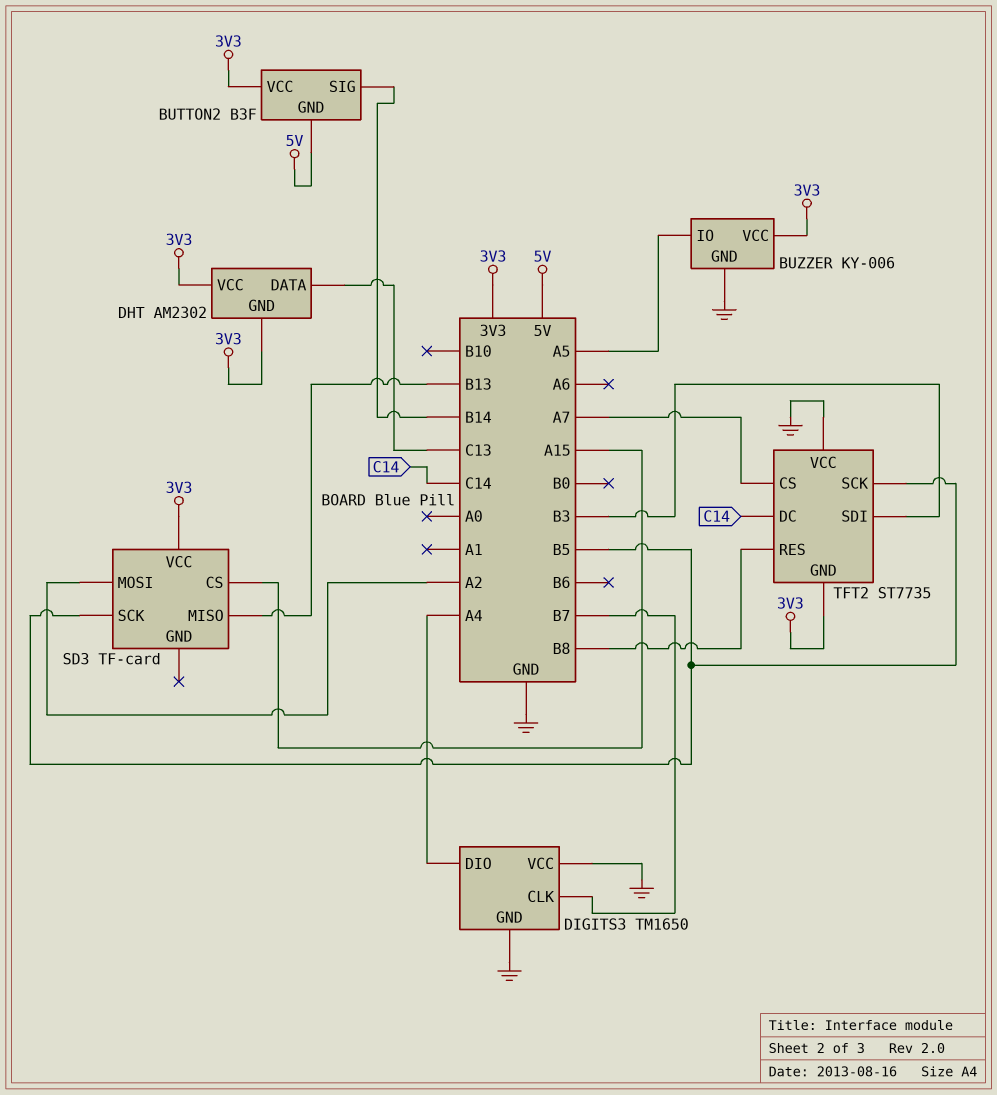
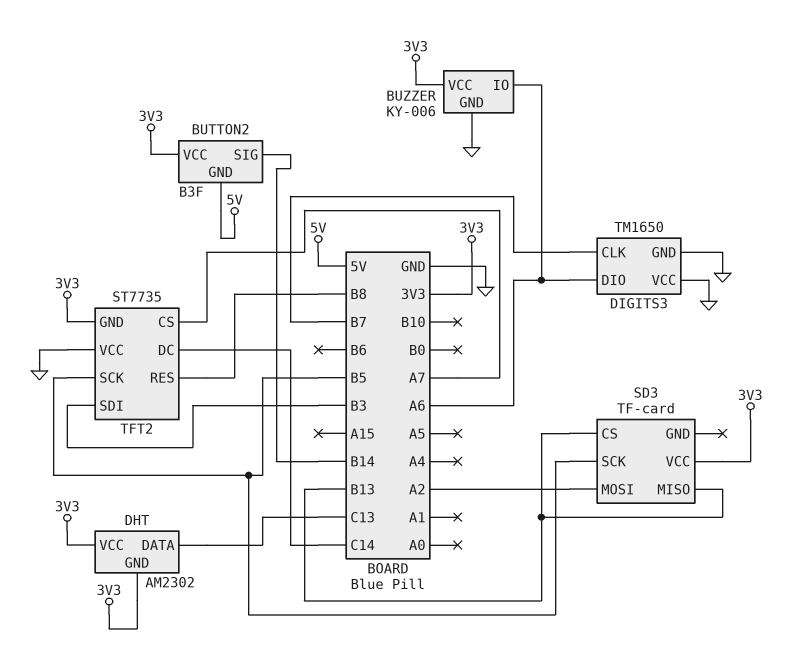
BUZZER pin IO: A5 -> A6
DIGITS3 pin DIO: A4 -> A6
SD3 pin CS: A15 -> B13

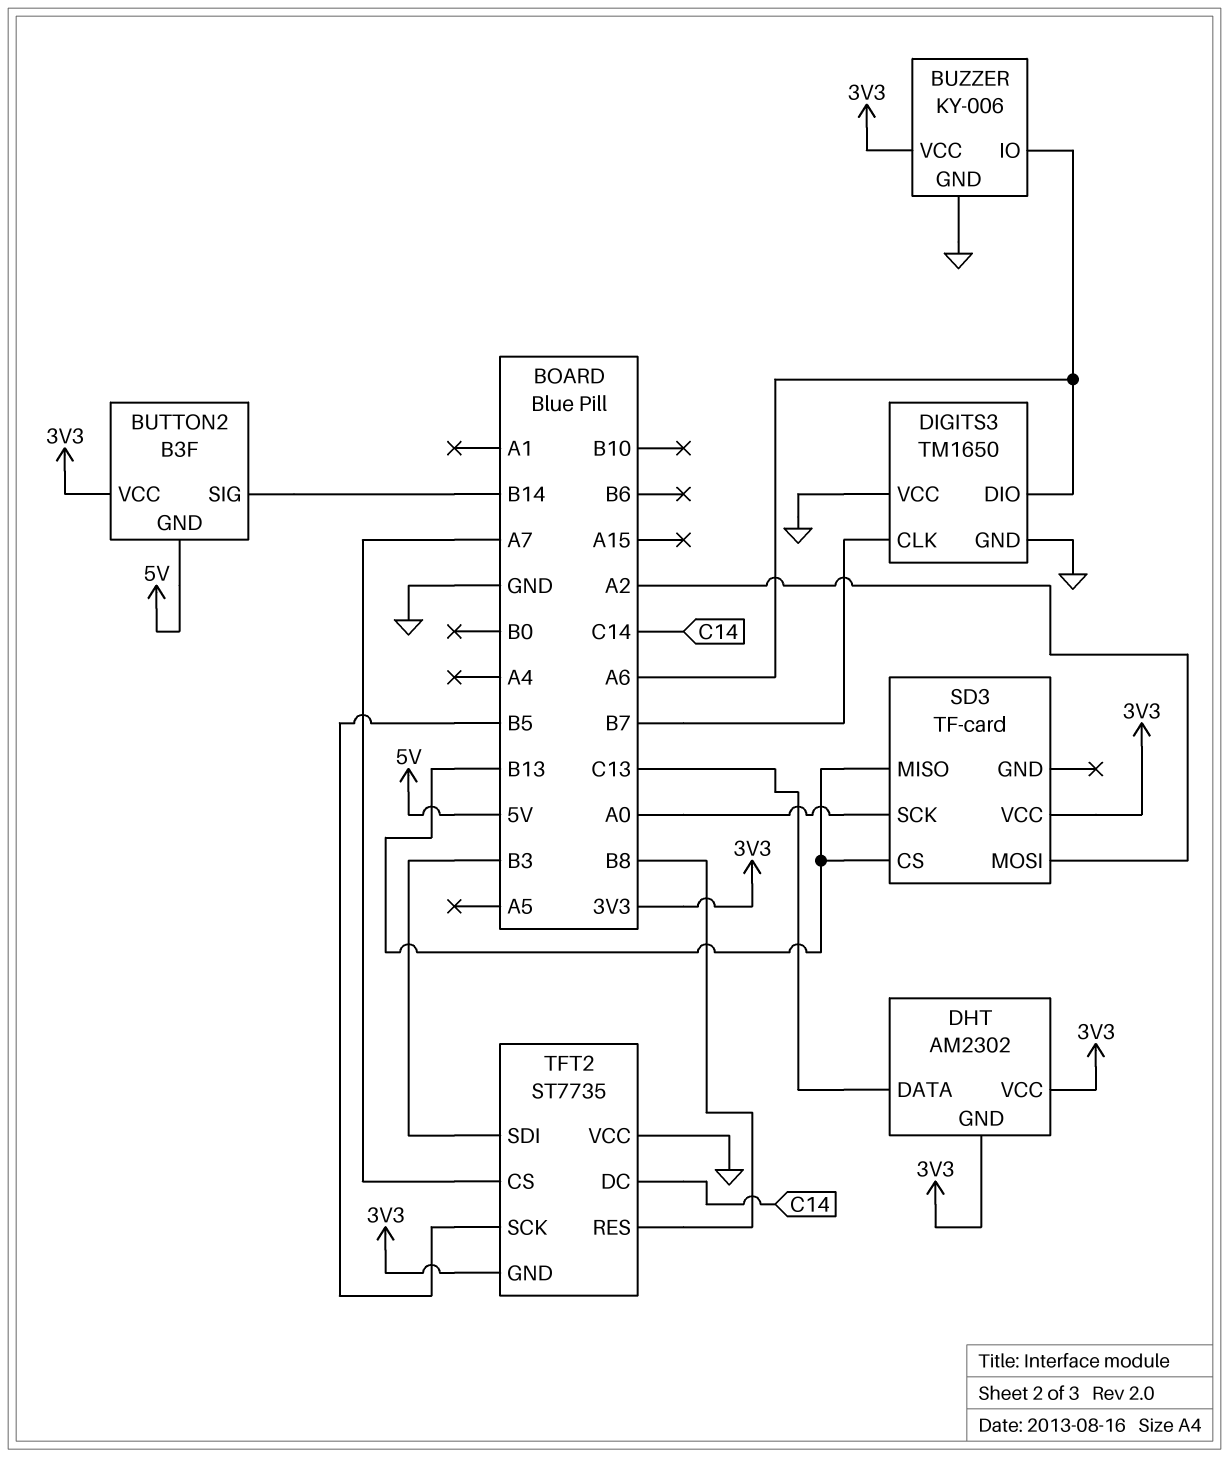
SD3 pin SCK: B5 -> A0

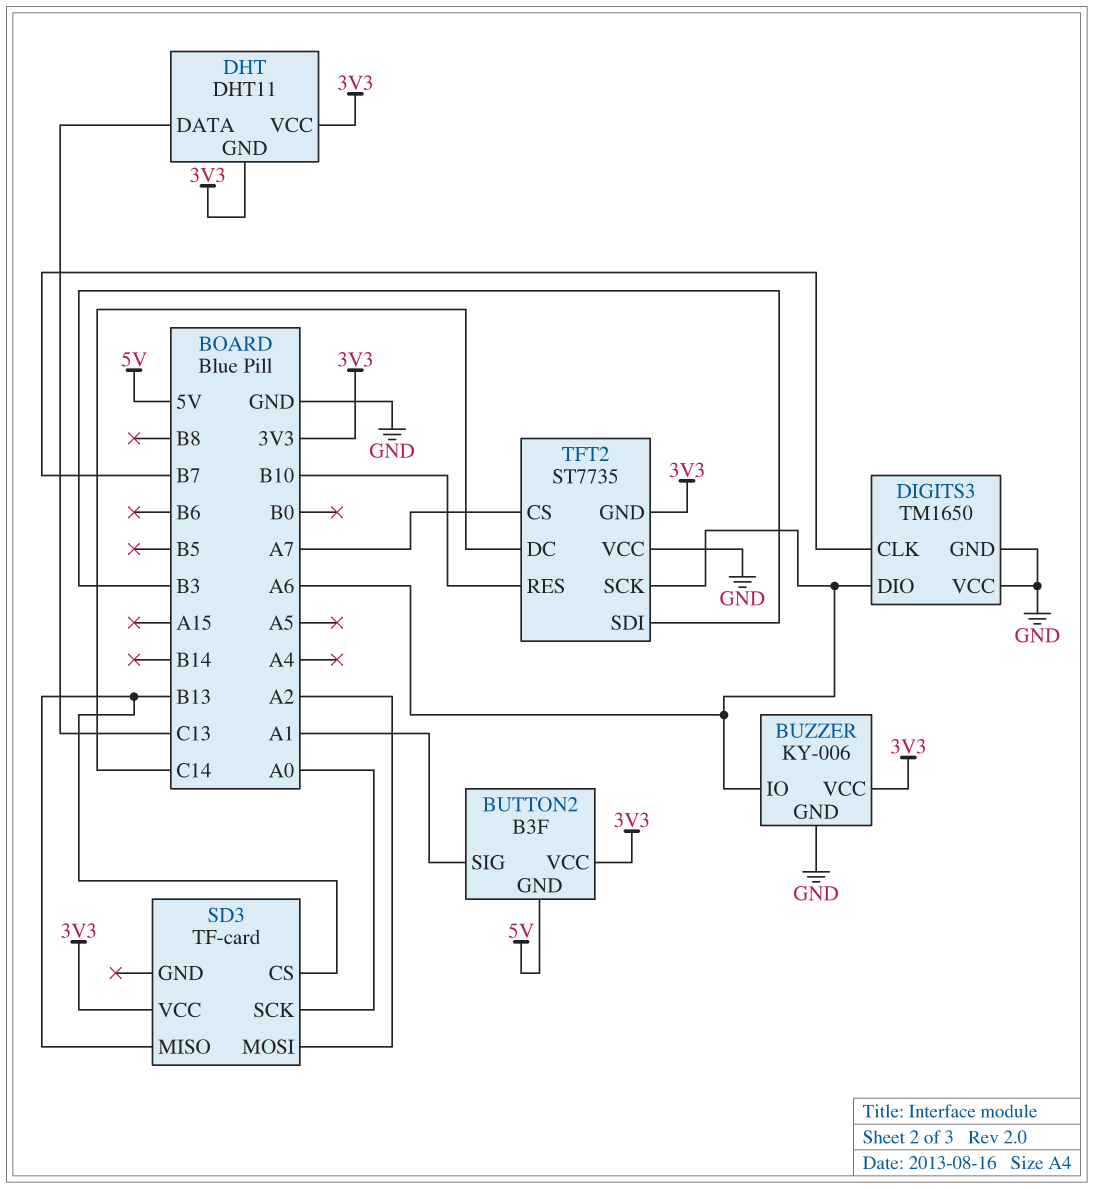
BUTTON2 pin SIG: B14 -> A1
DHT: AM2302 -> DHT11
TFT2 pin RES: B8 -> B10
TFT2 pin SCK: B5 -> A6

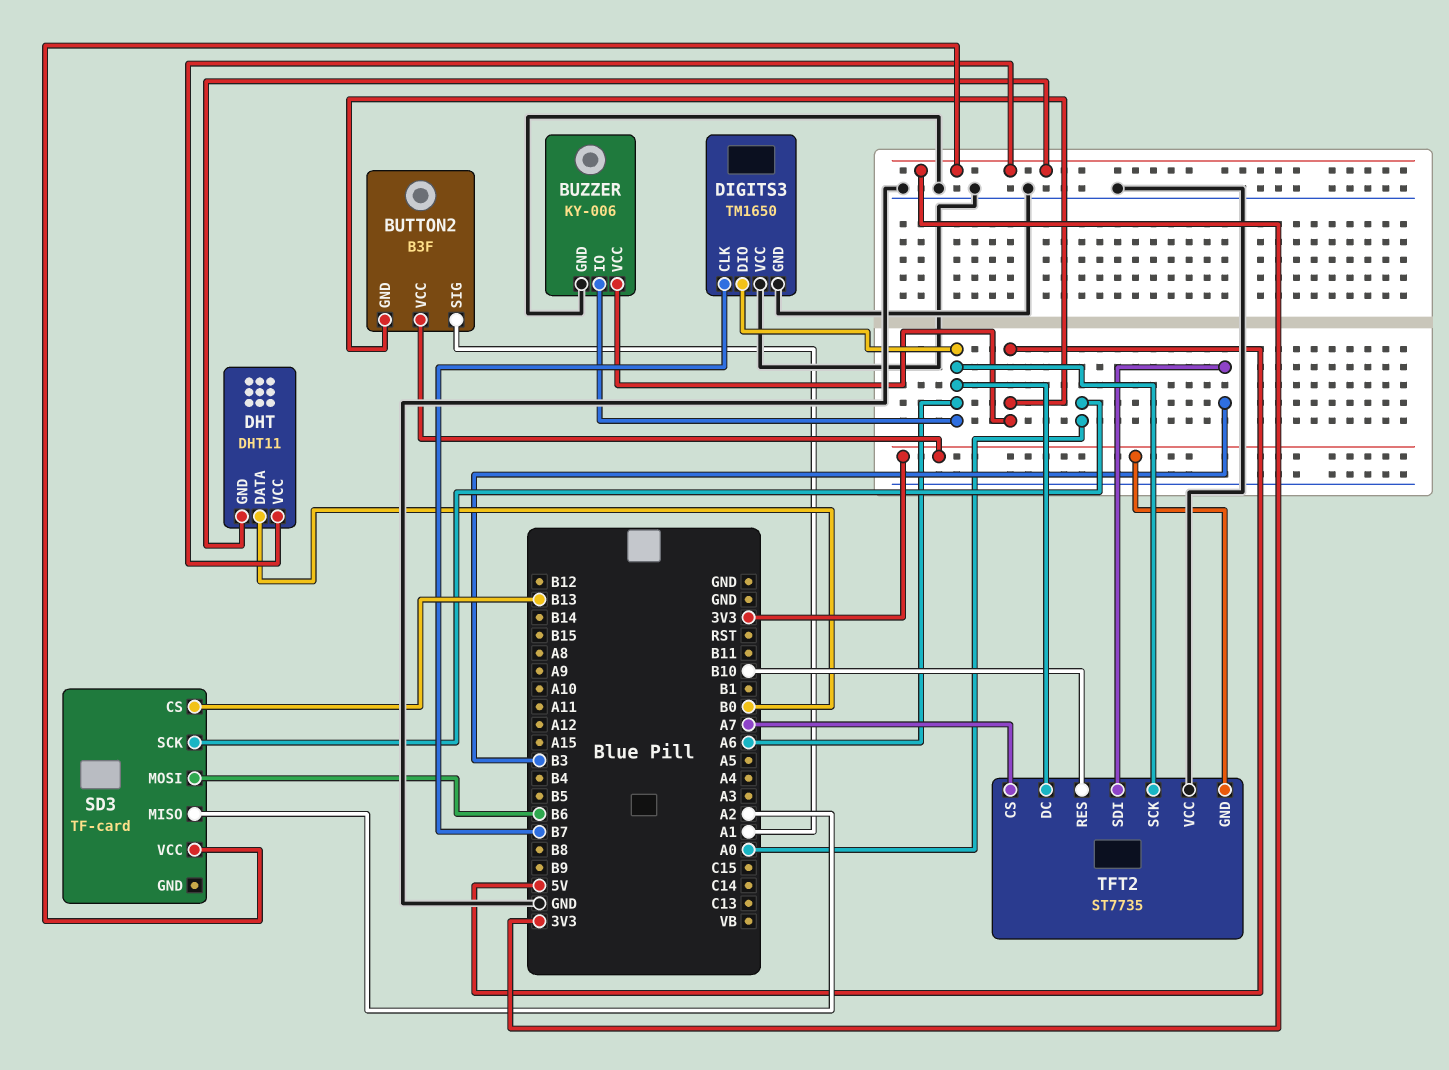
BUZZER pin VCC: 3V3 -> 5V
DHT pin DATA: C13 -> B0
SD3 pin MISO: B13 -> A2
SD3 pin MOSI: A2 -> B6
TFT2 pin DC: C14 -> A6

